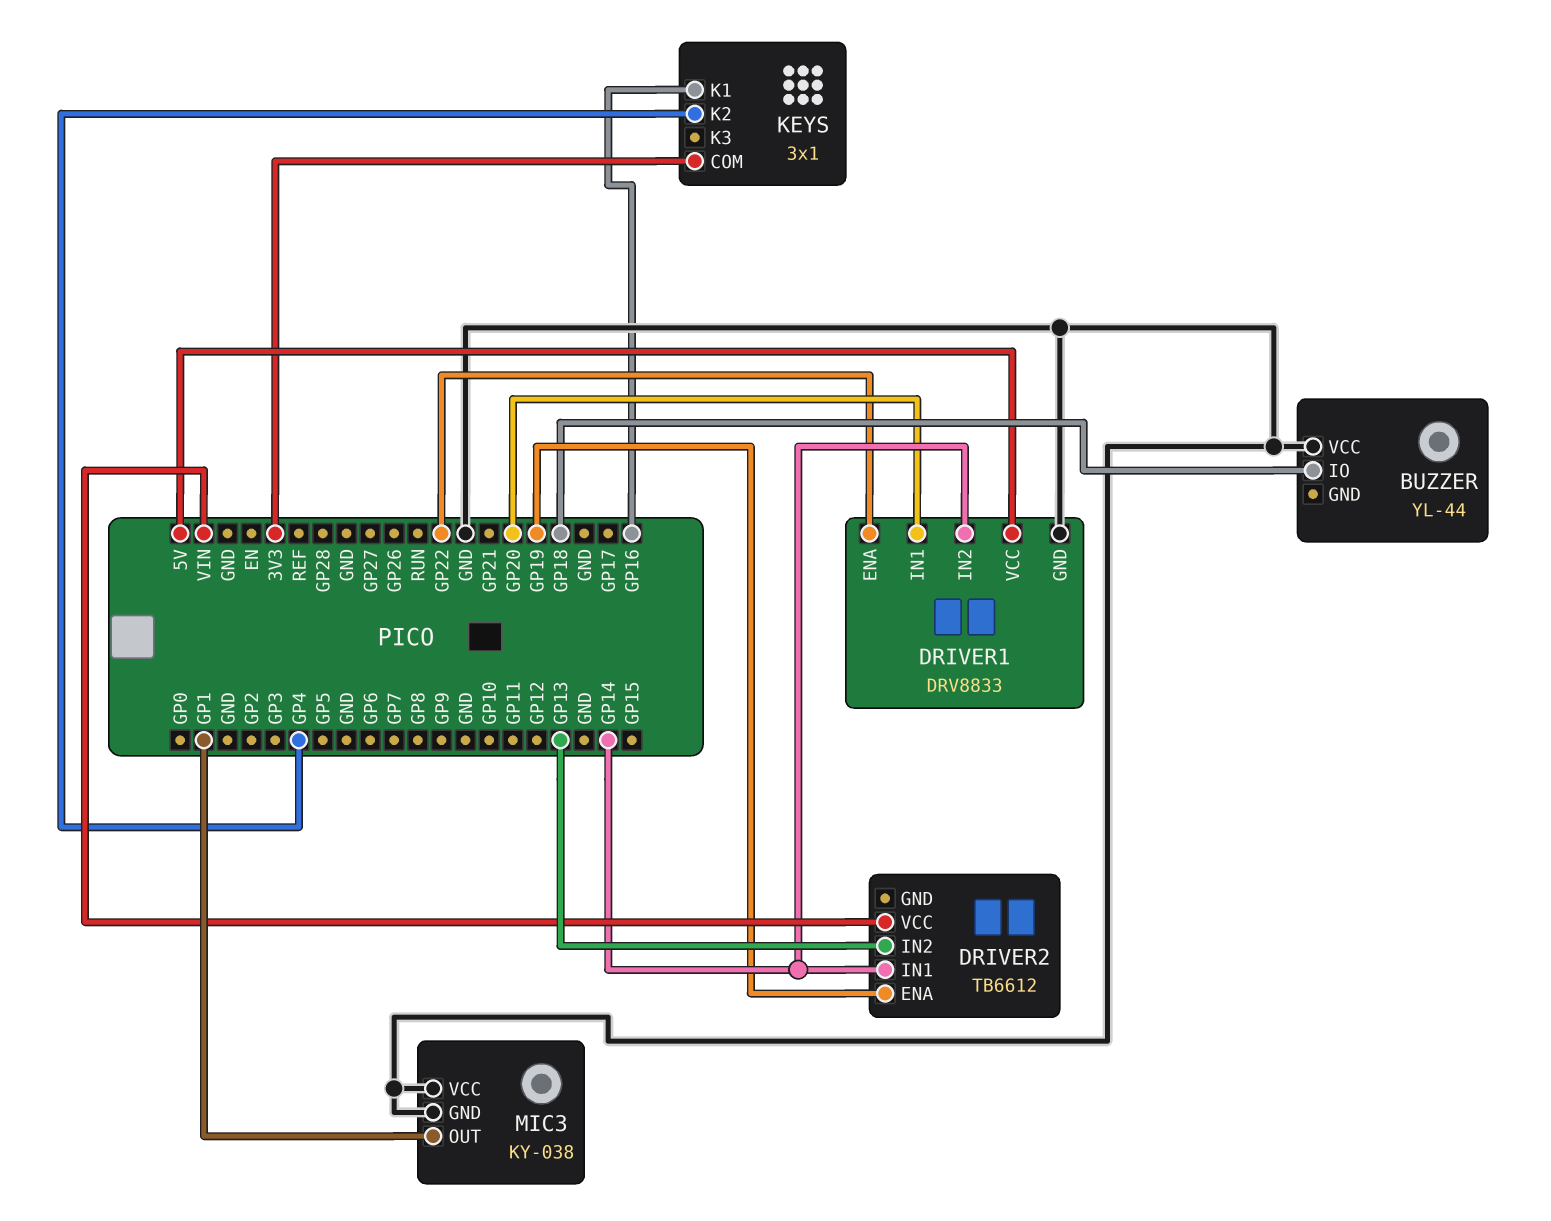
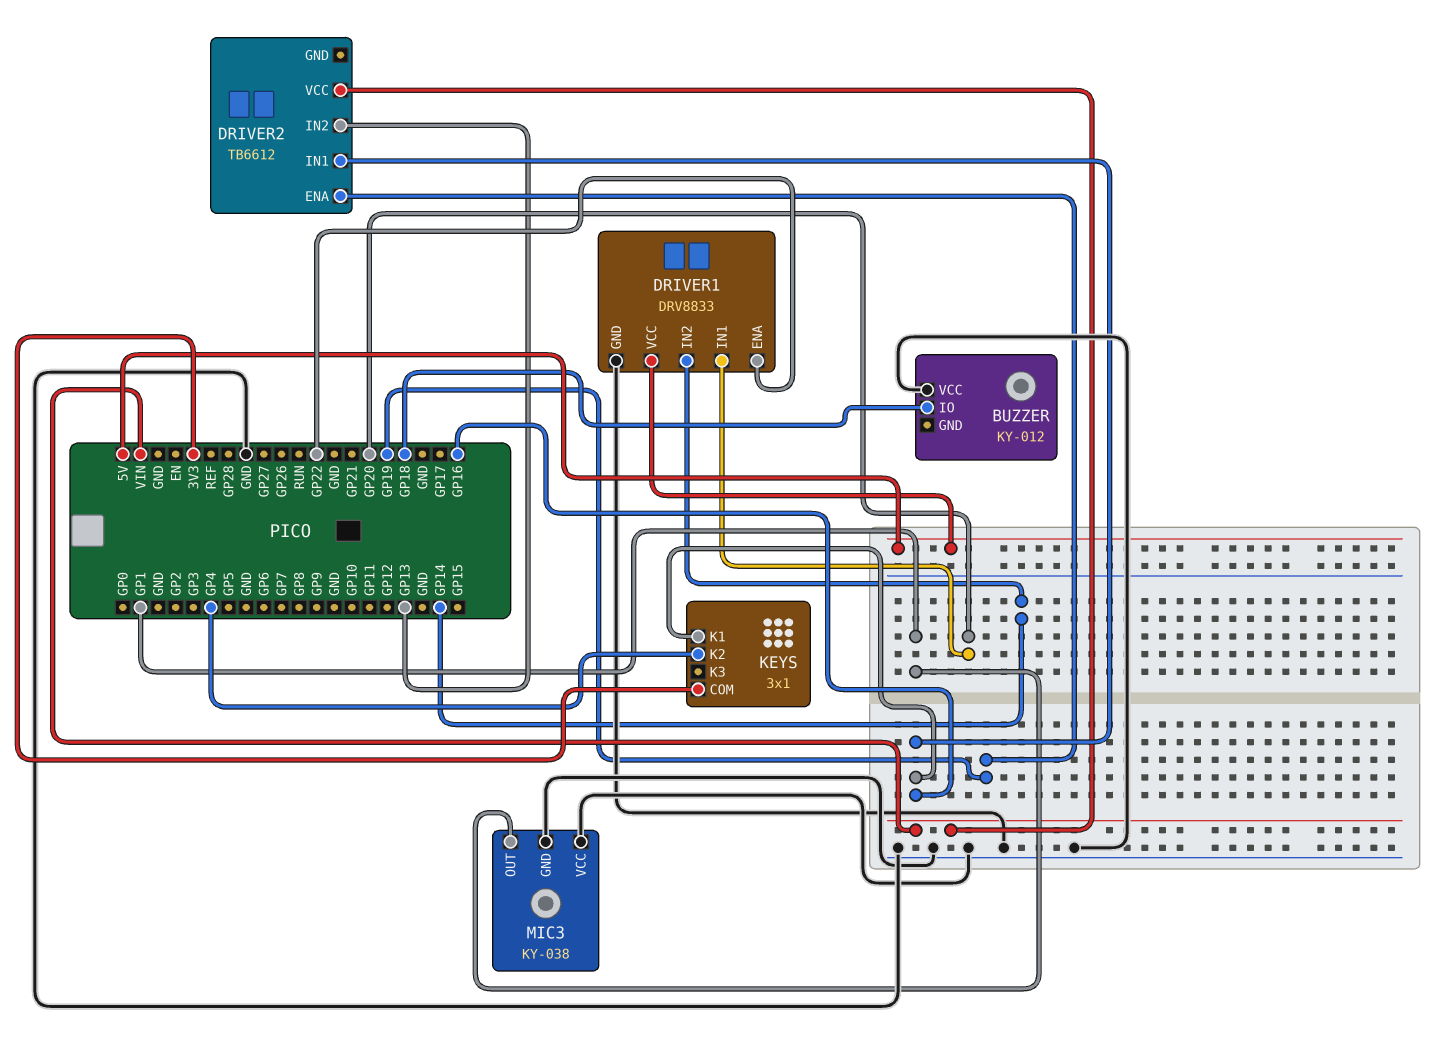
BUZZER: YL-44 -> KY-012
DRIVER2 pin IN1: GP14 -> GP16

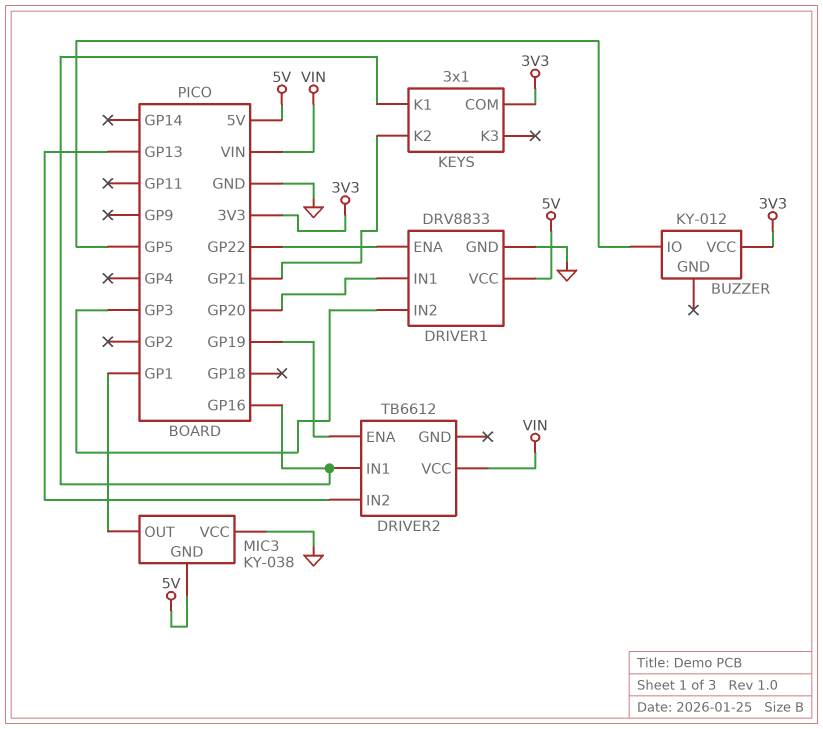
BUZZER pin IO: GP18 -> GP5
BUZZER pin VCC: GND -> 3V3
DRIVER1 pin IN2: GP14 -> GP3
KEYS pin K2: GP4 -> GP21
MIC3 pin GND: GND -> 5V

